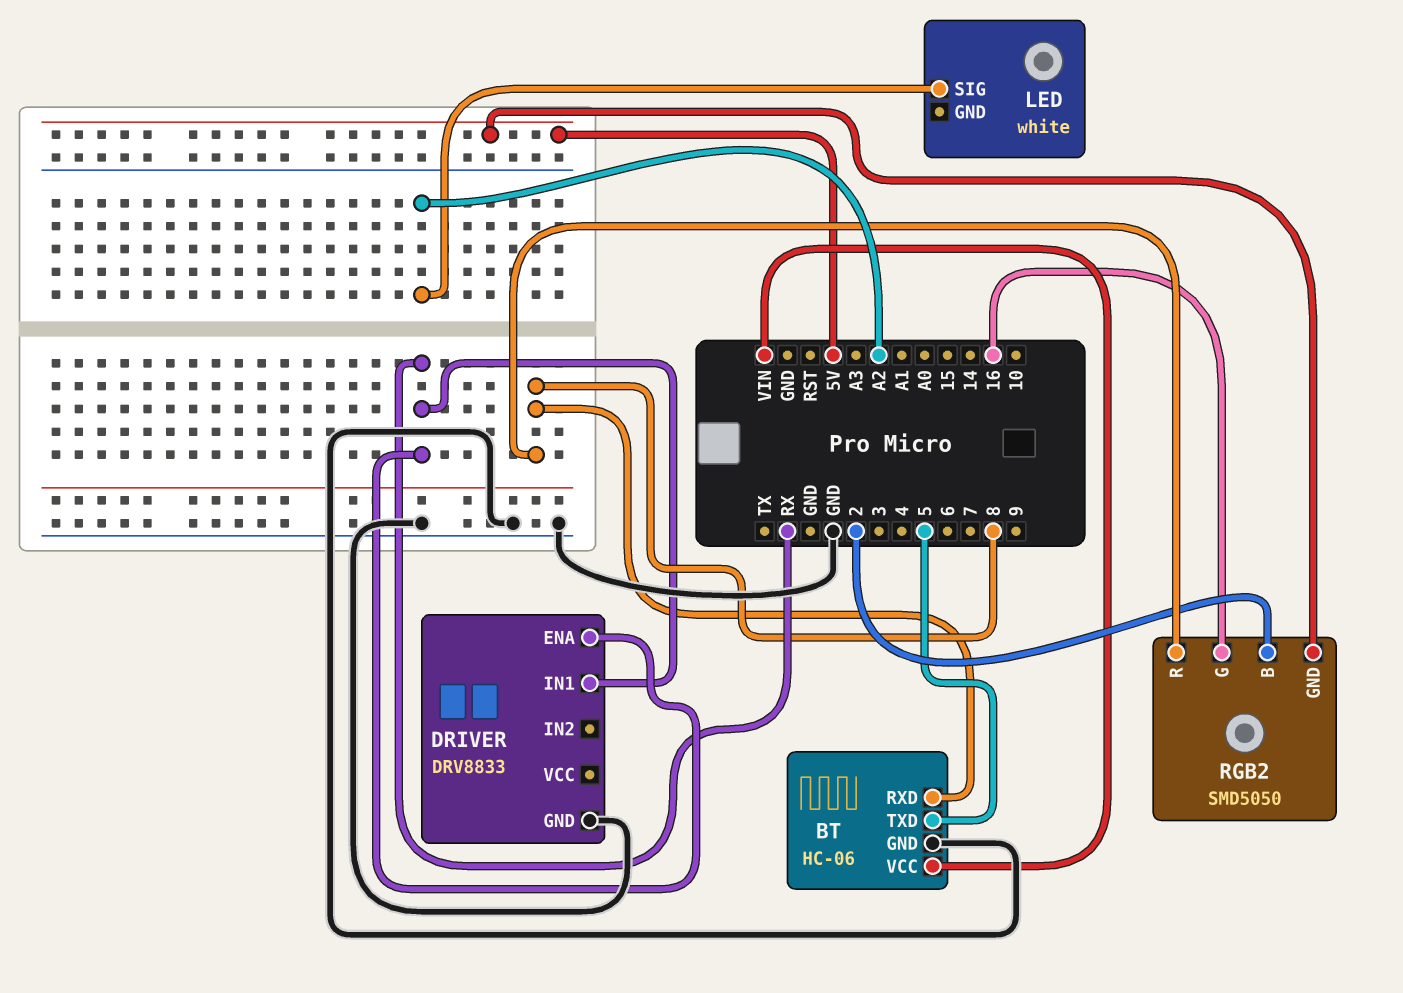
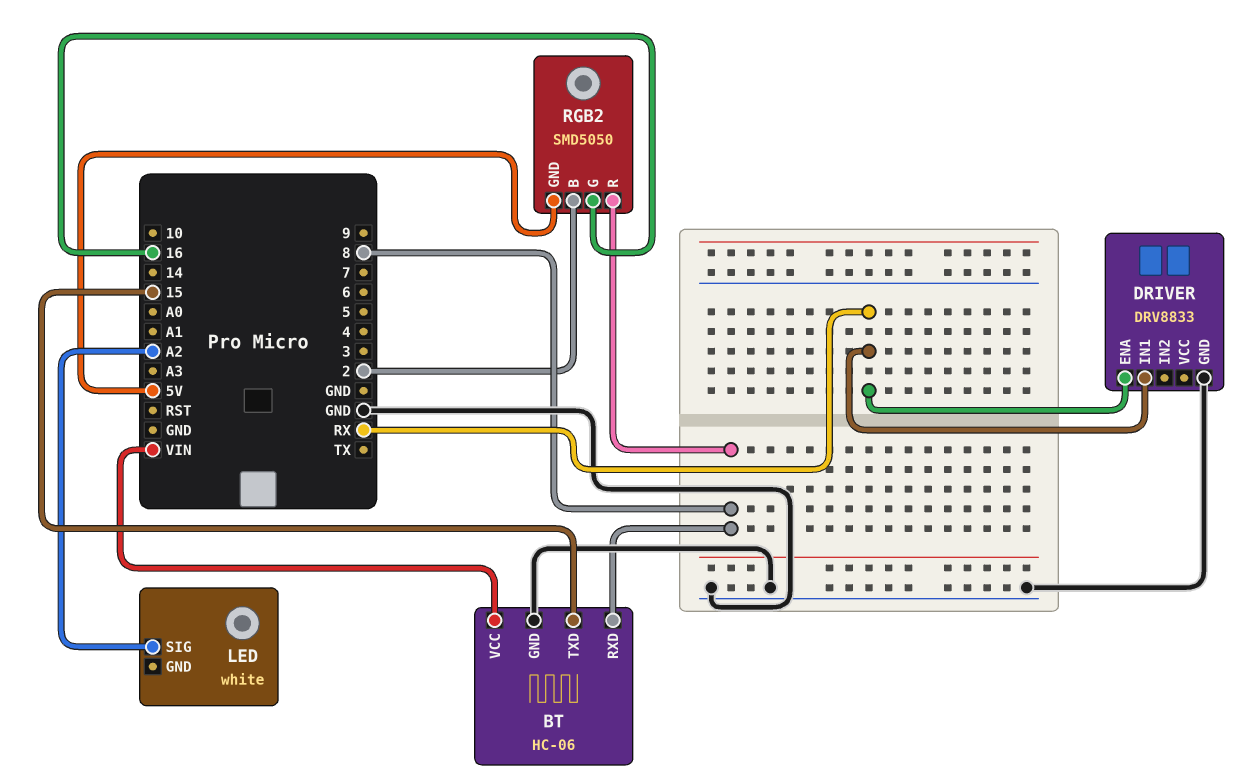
BT pin TXD: 5 -> 15

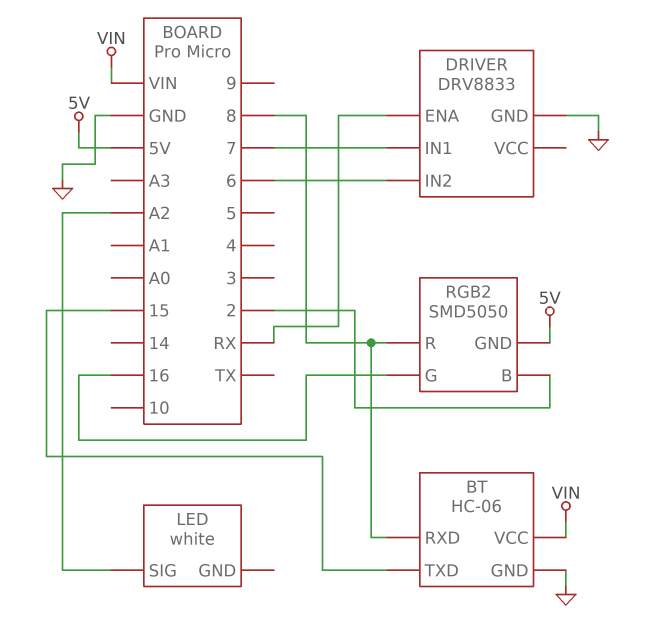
DRIVER pin IN1: RX -> 7
DRIVER pin IN2: none -> 6

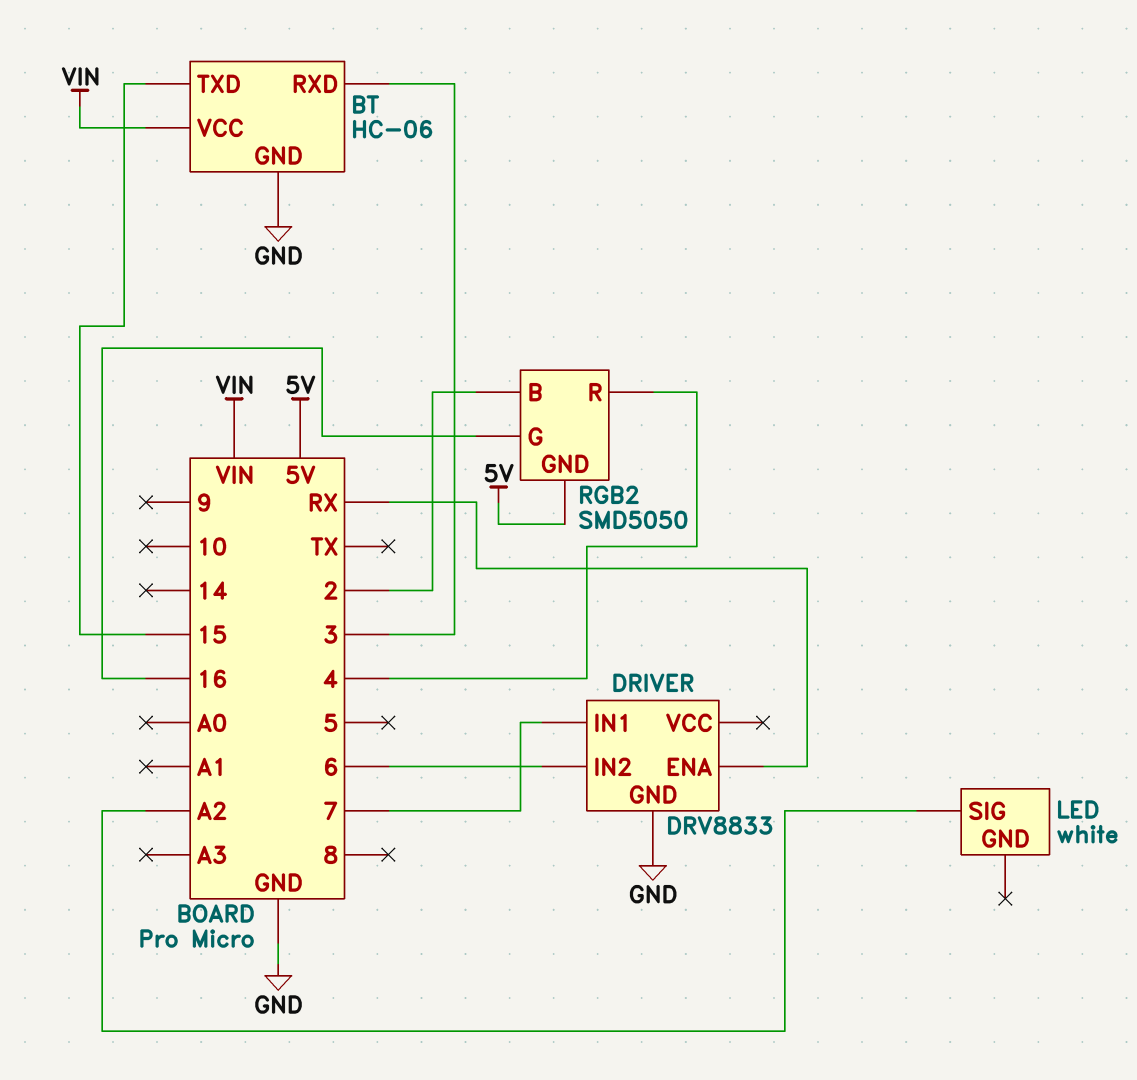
BT pin RXD: 8 -> 3
RGB2 pin R: 8 -> 4

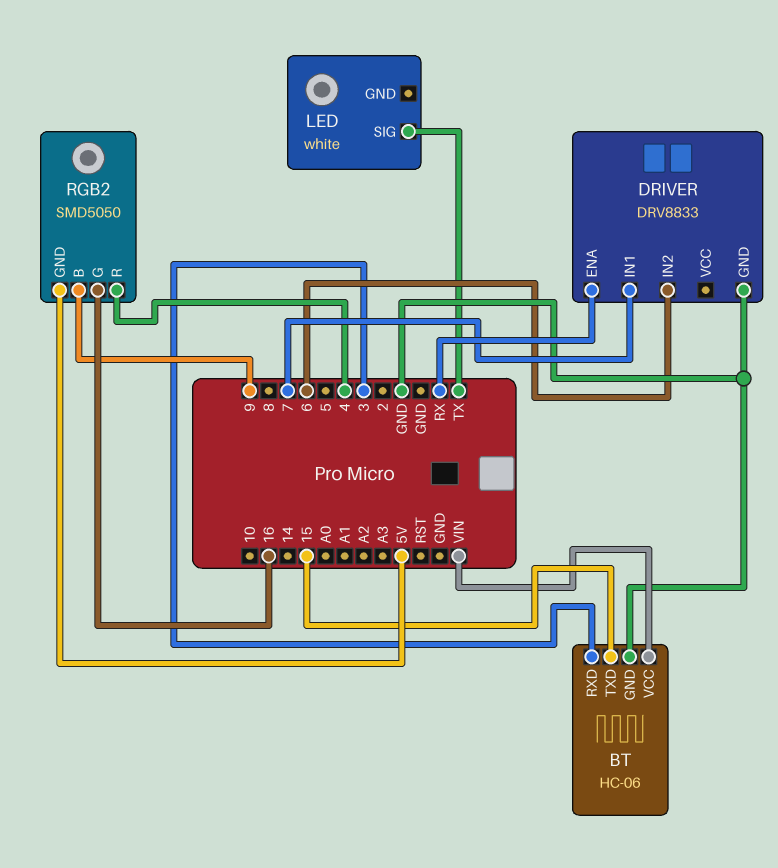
LED pin SIG: A2 -> TX
RGB2 pin B: 2 -> 9

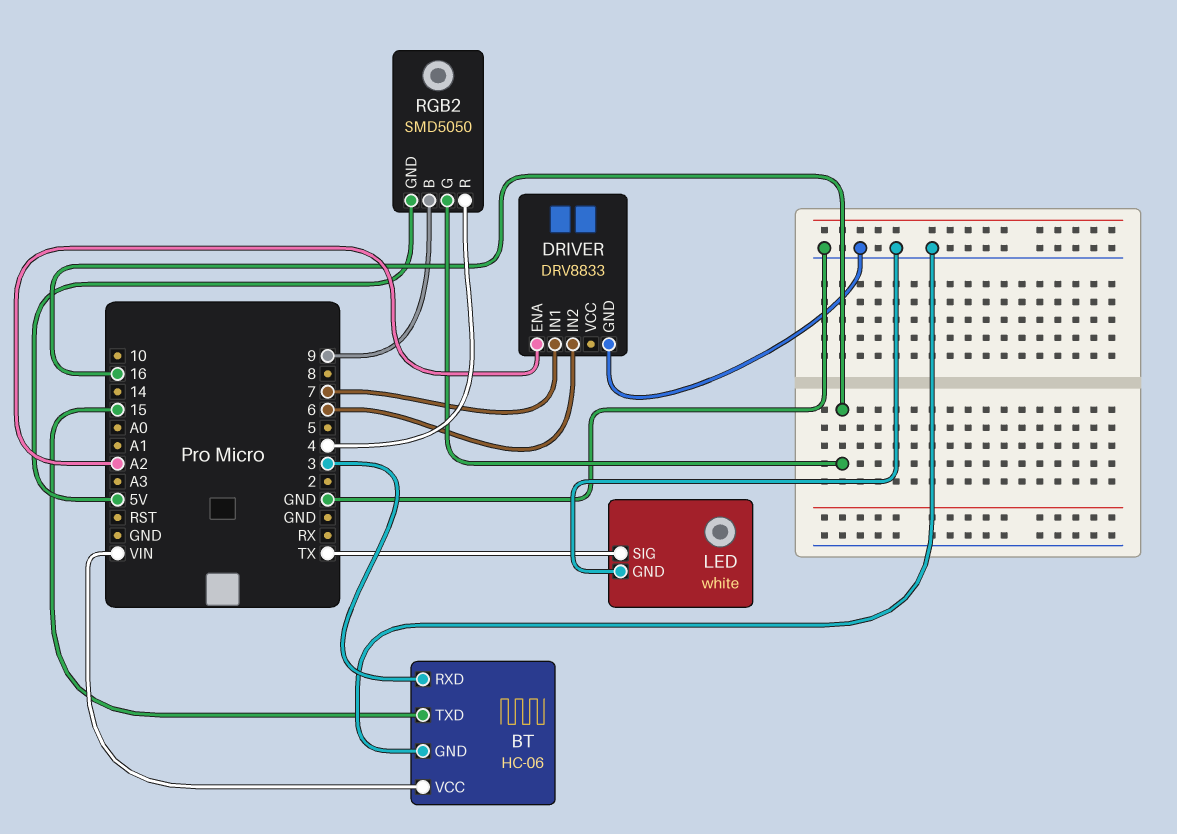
DRIVER pin ENA: RX -> A2
LED pin GND: none -> GND

